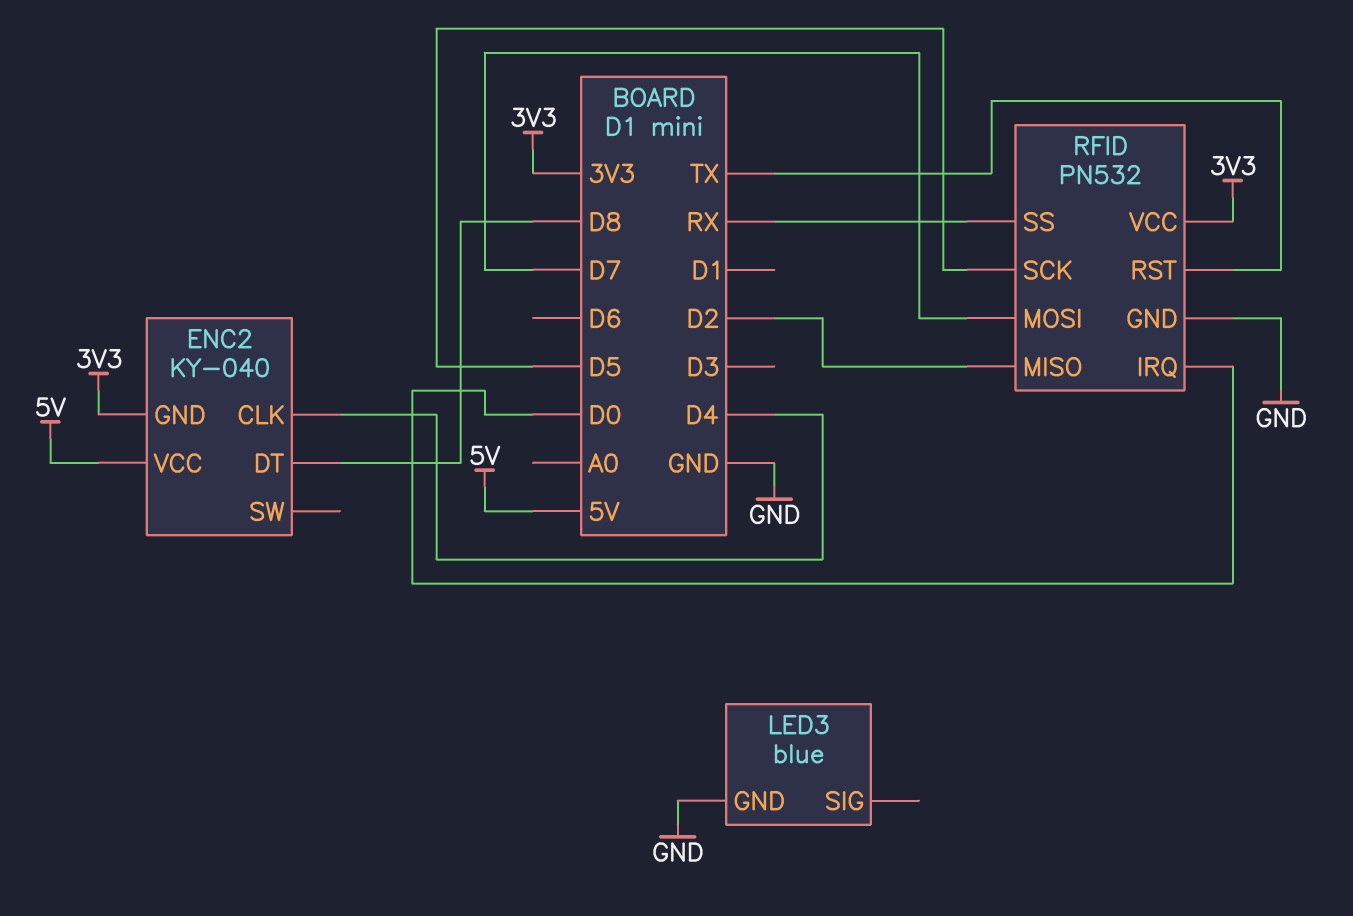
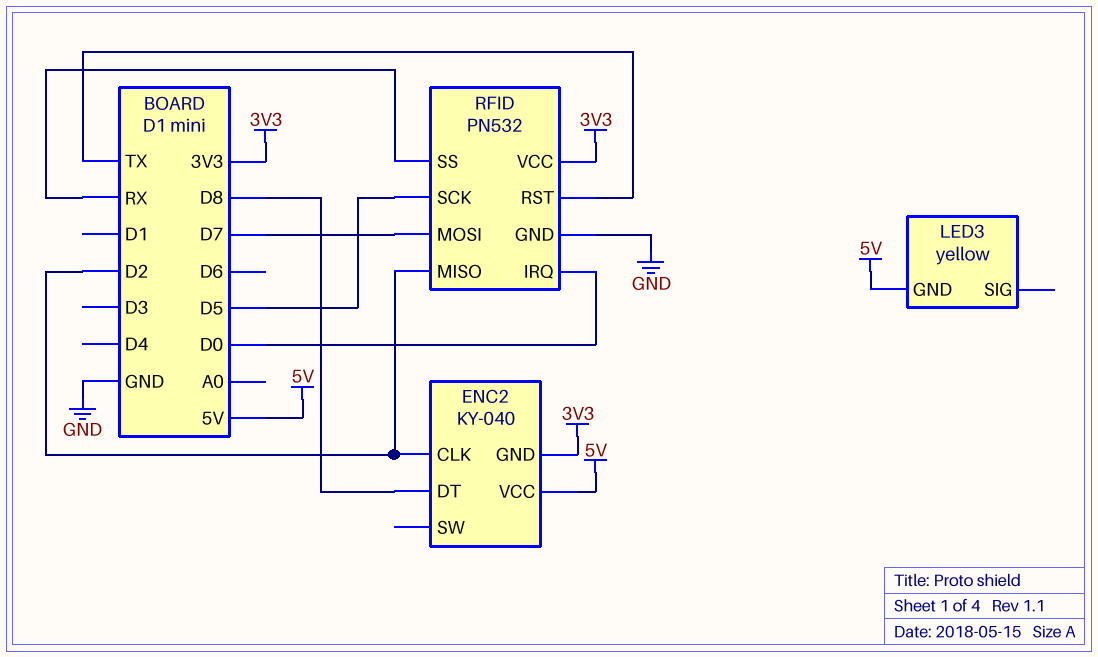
ENC2 pin CLK: D4 -> D2
LED3: blue -> yellow
LED3 pin GND: GND -> 5V

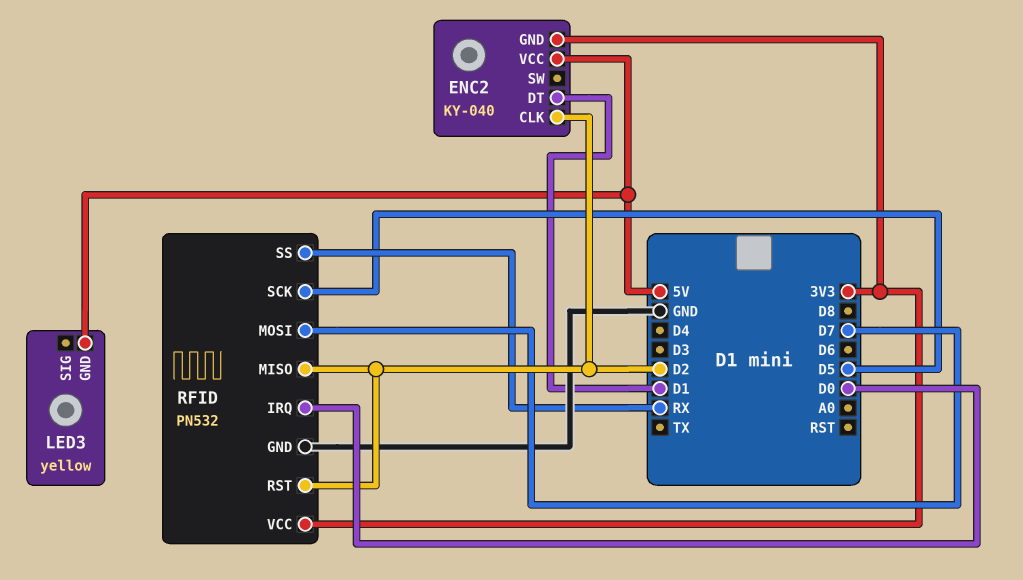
ENC2 pin DT: D8 -> D1
RFID pin RST: TX -> D2

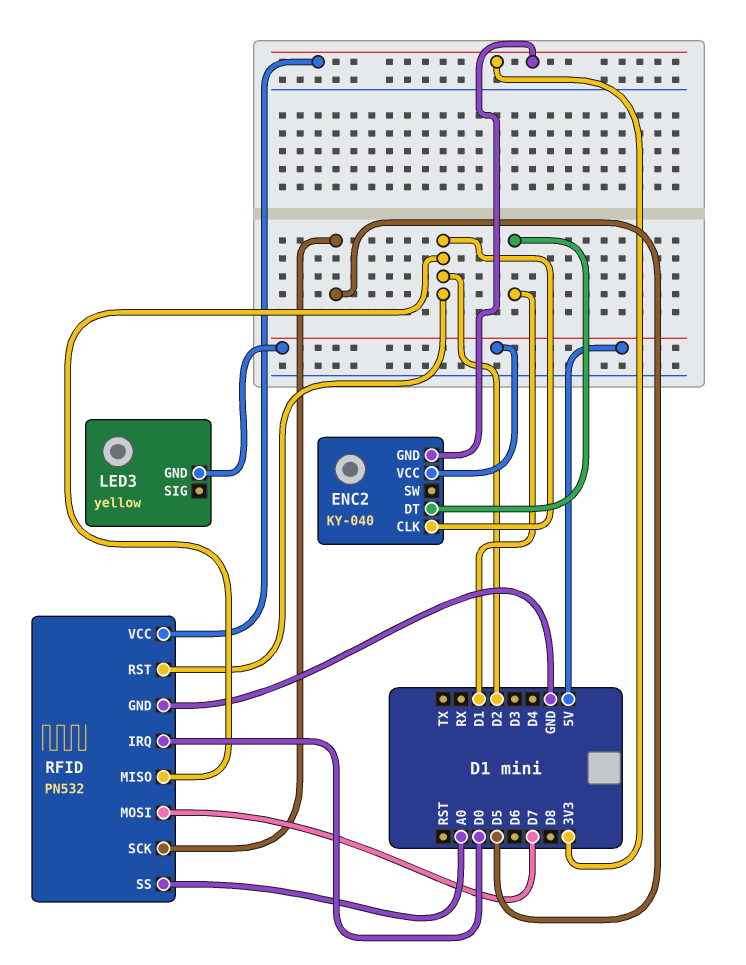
RFID pin SS: RX -> A0

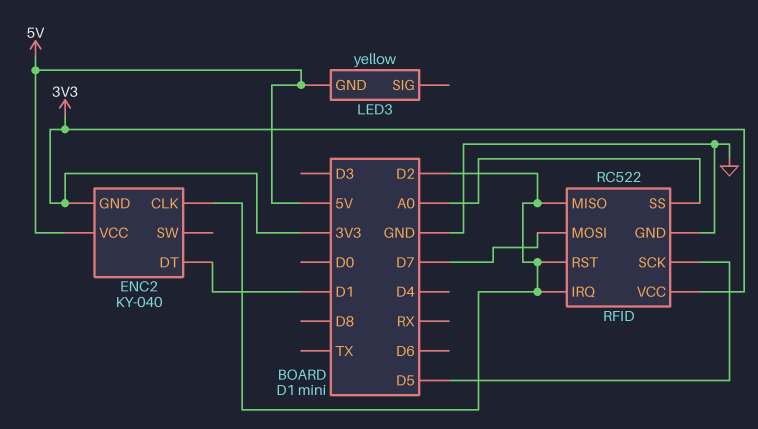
RFID: PN532 -> RC522
RFID pin IRQ: D0 -> D2

